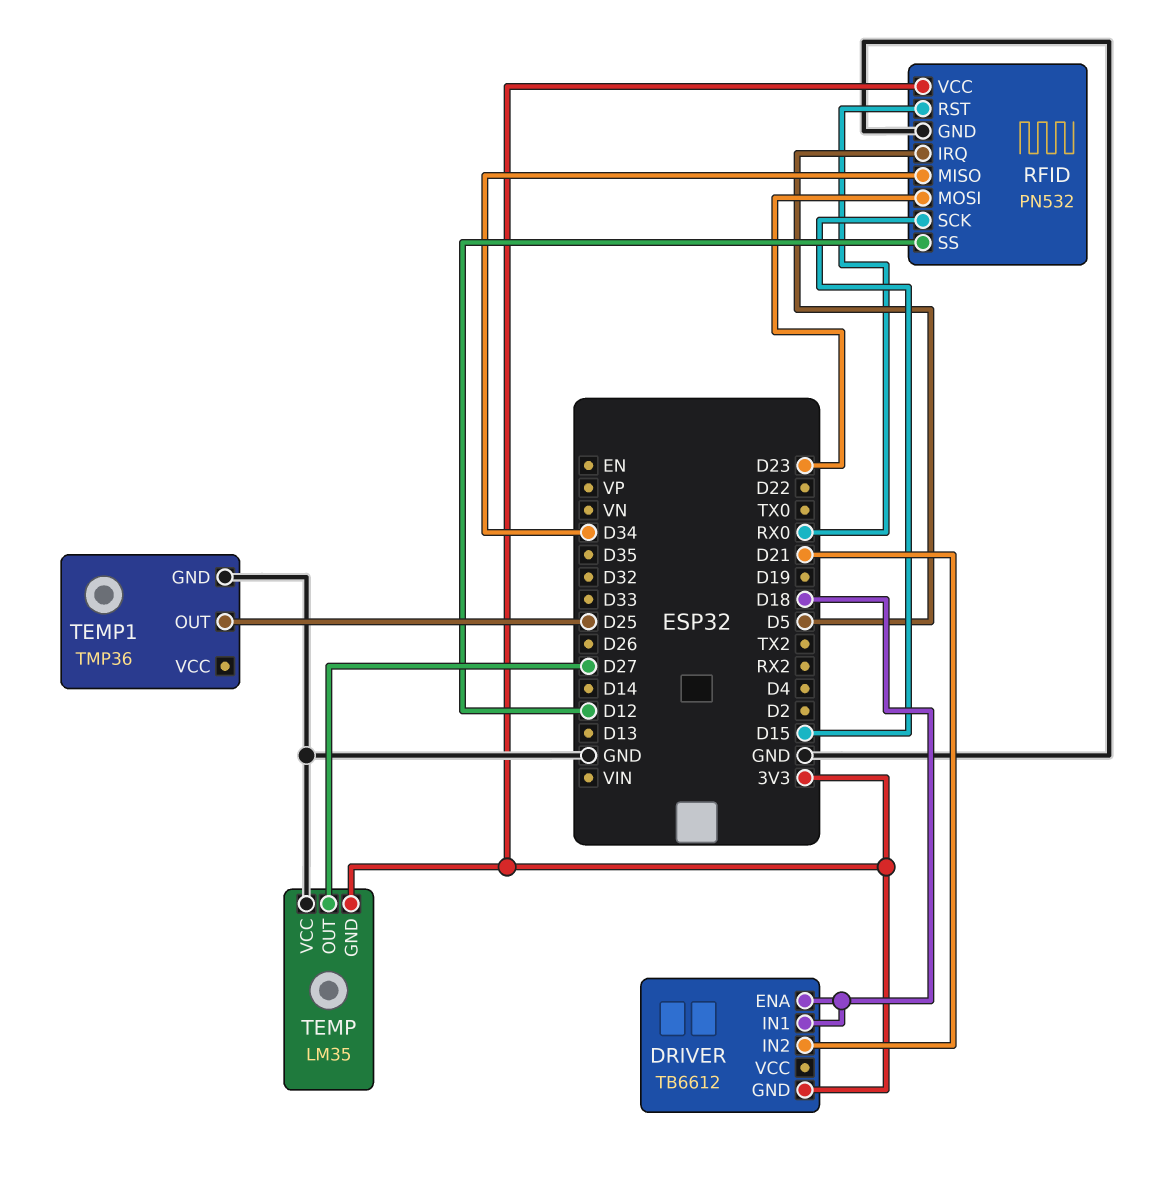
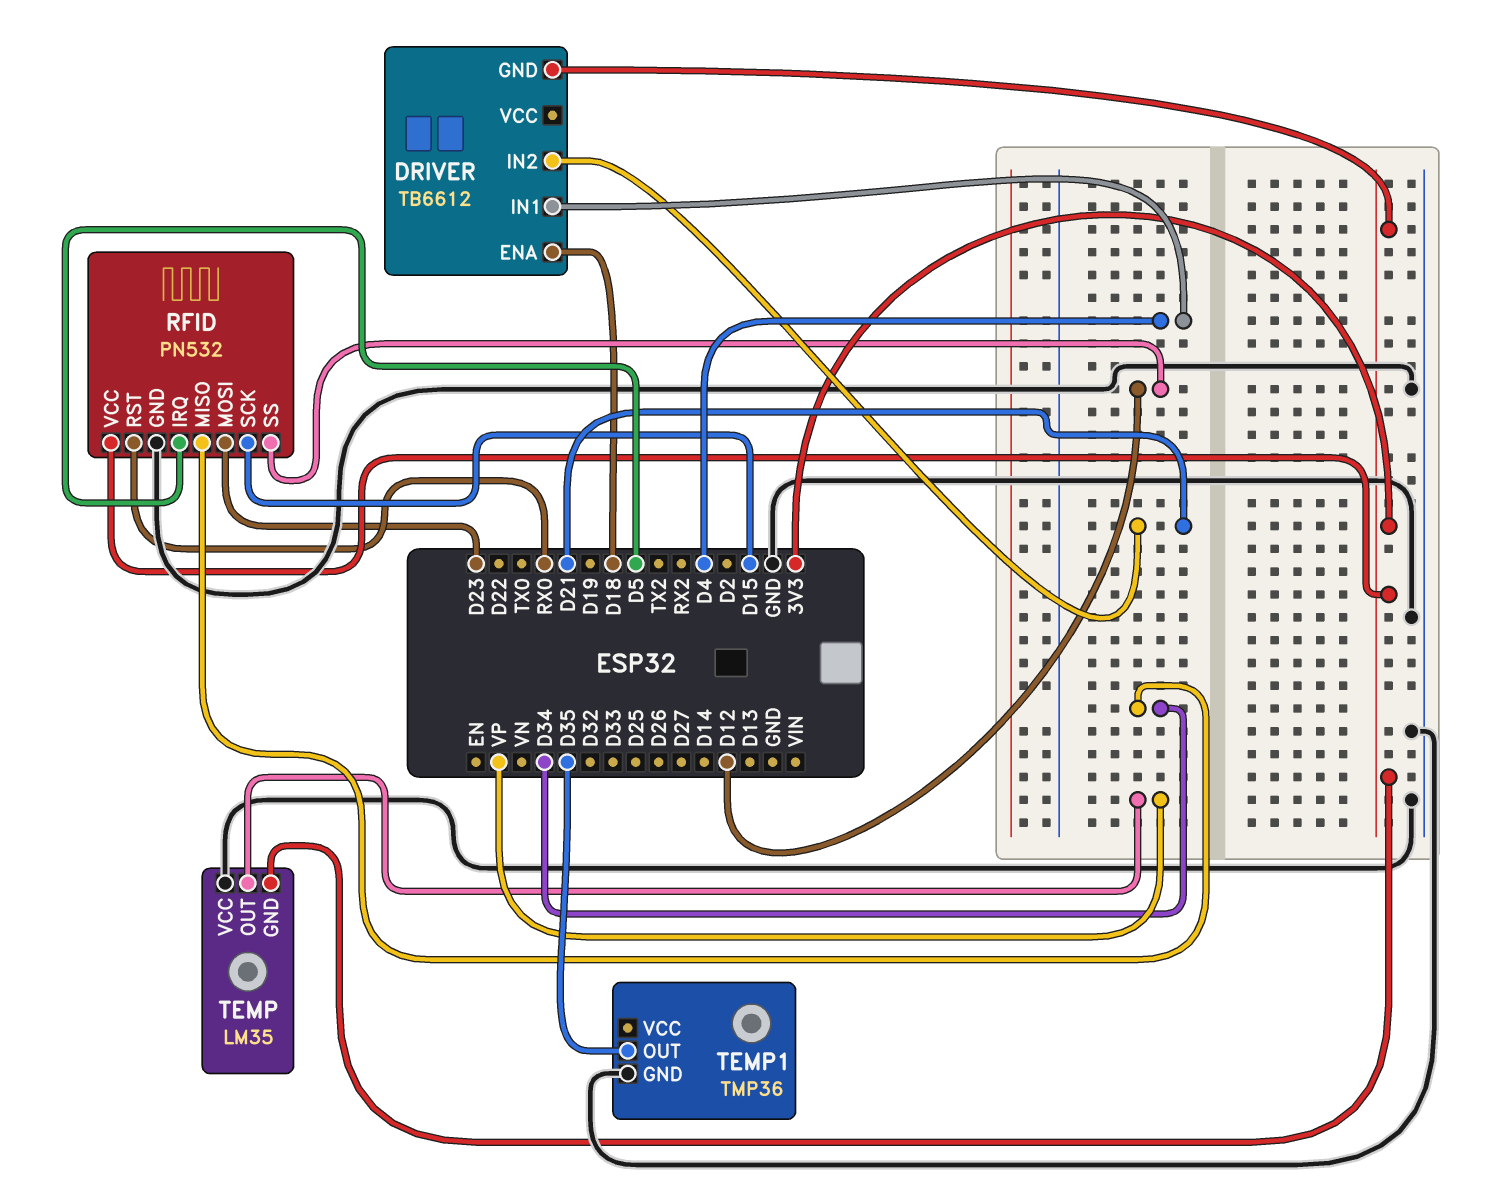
DRIVER pin IN1: D18 -> D4
TEMP pin OUT: D27 -> VP
TEMP1 pin OUT: D25 -> D35

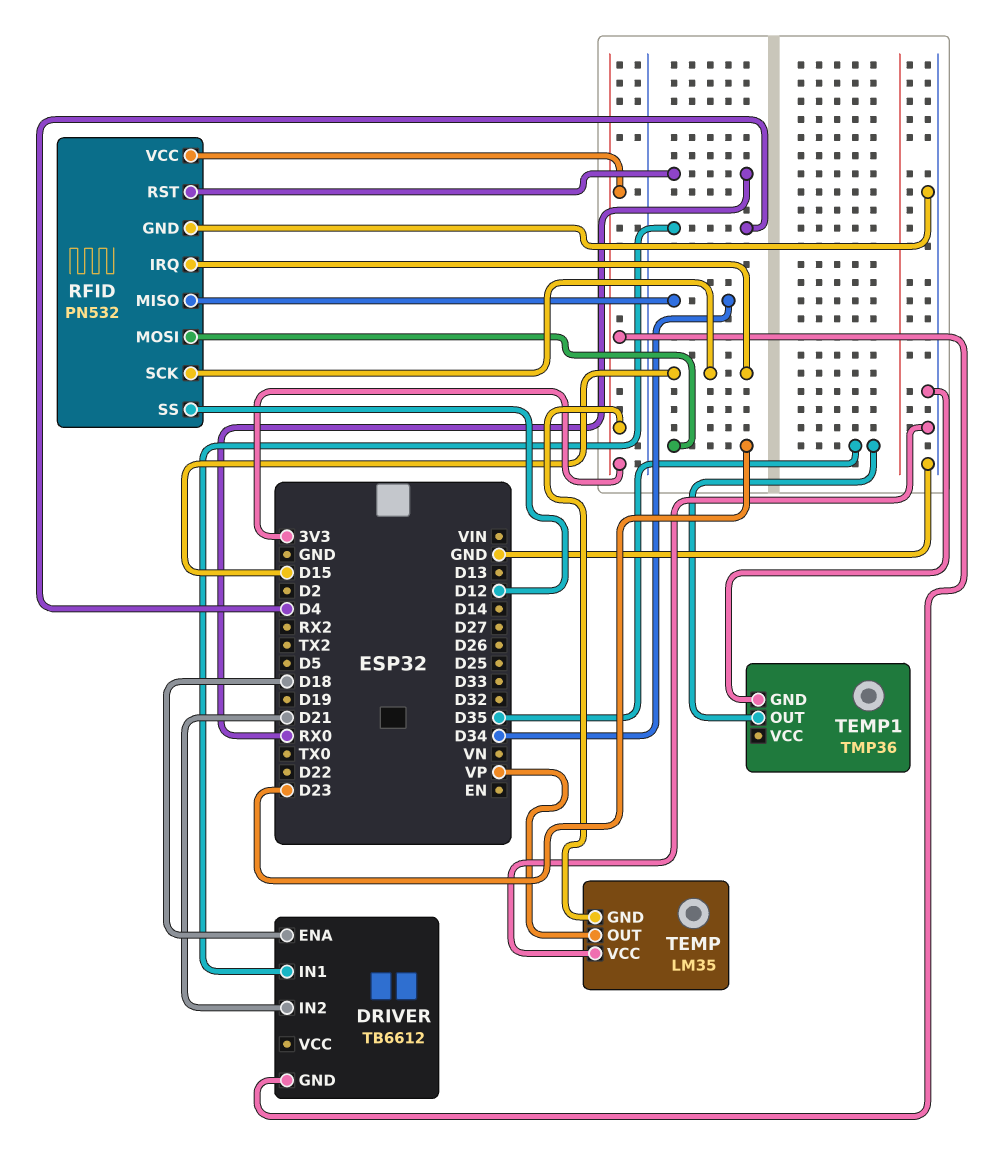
RFID pin IRQ: D5 -> D15

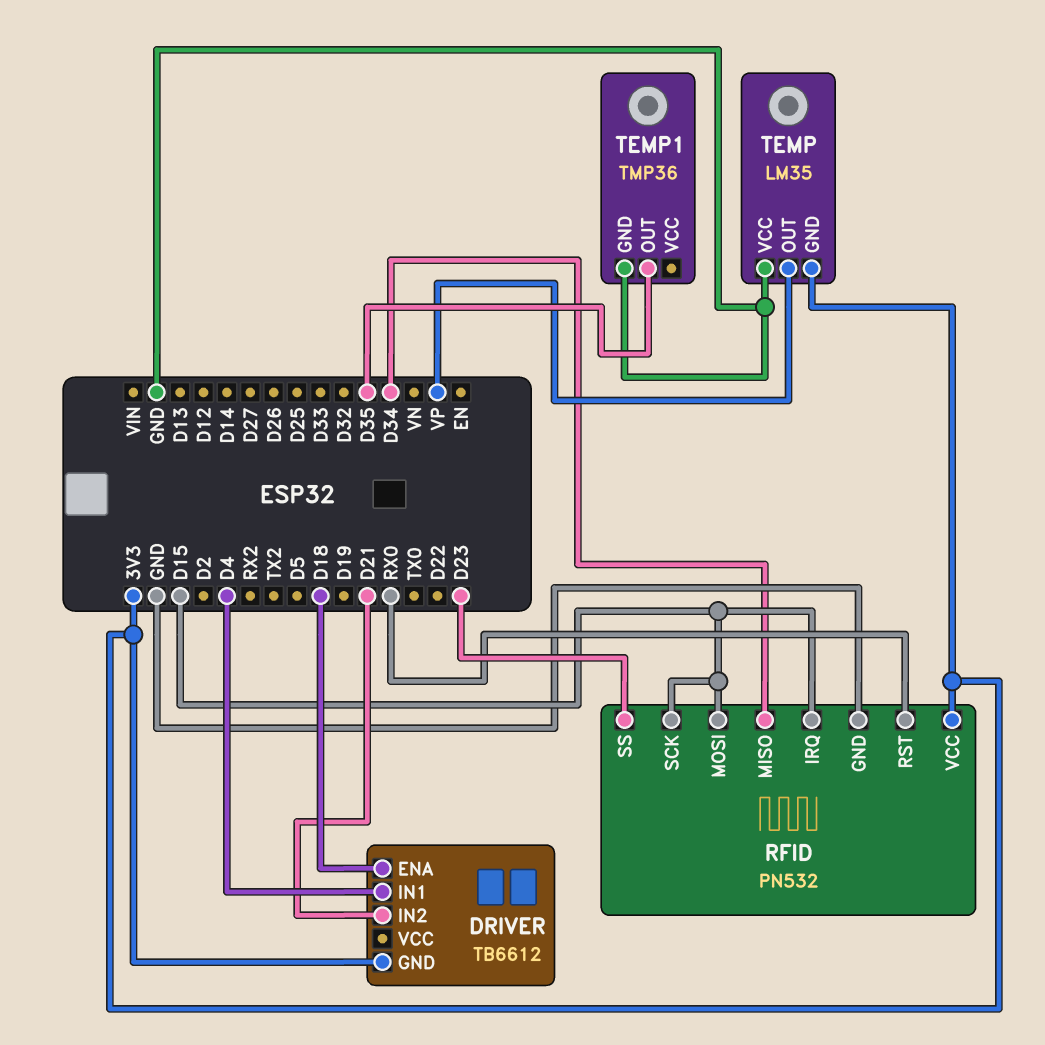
RFID pin MOSI: D23 -> D15
RFID pin SS: D12 -> D23

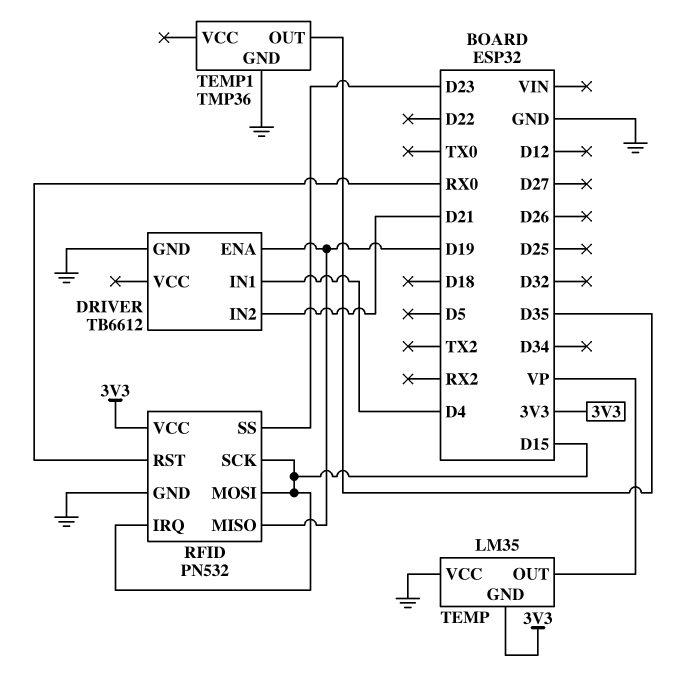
DRIVER pin ENA: D18 -> D19
DRIVER pin GND: 3V3 -> GND
RFID pin MISO: D34 -> D19

